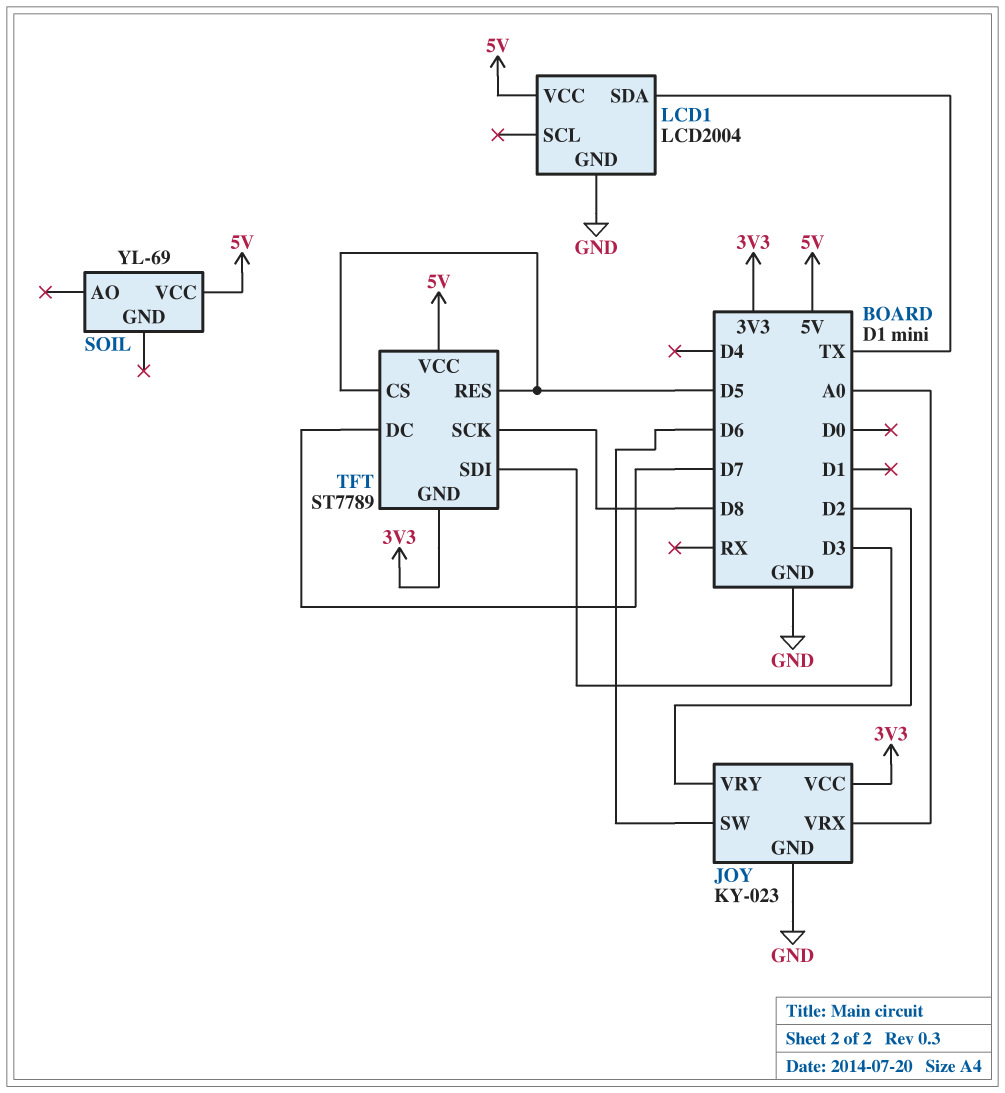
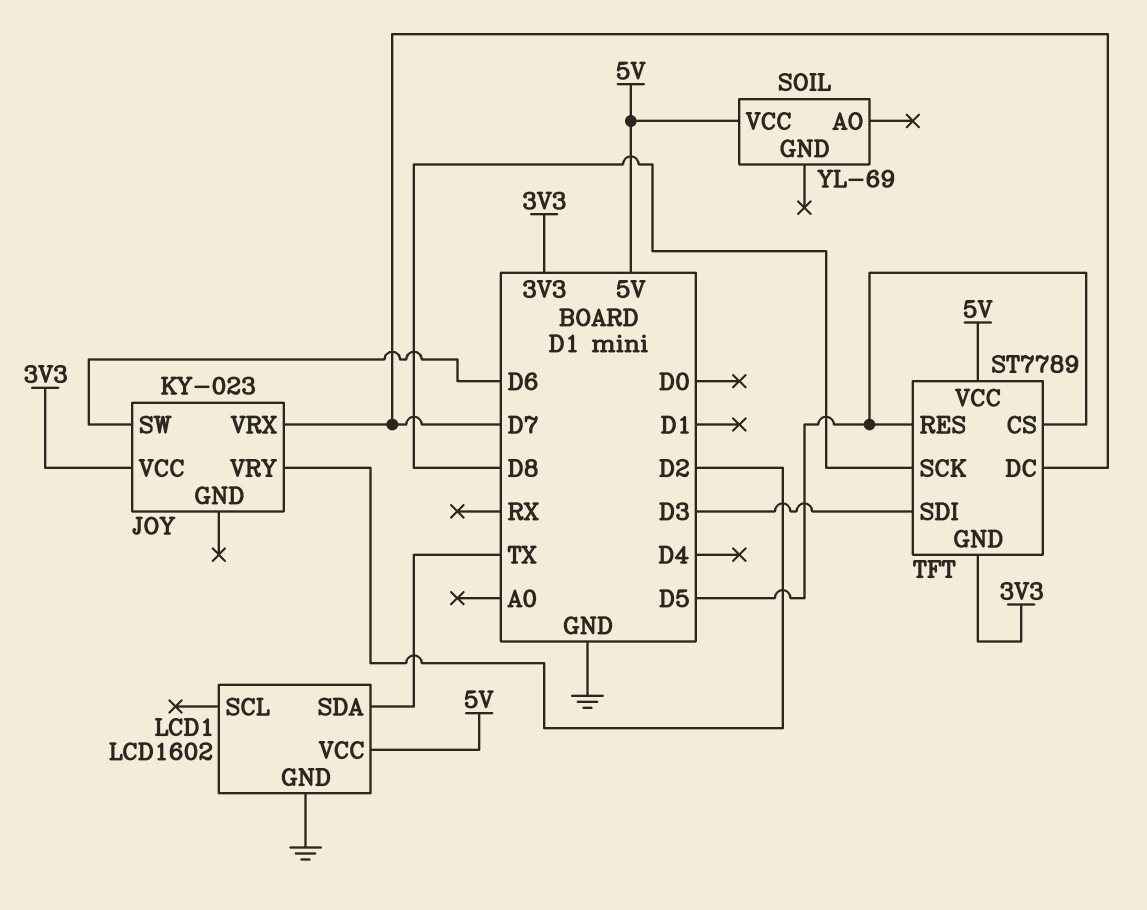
JOY pin GND: GND -> none
JOY pin VRX: A0 -> D7
LCD1: LCD2004 -> LCD1602

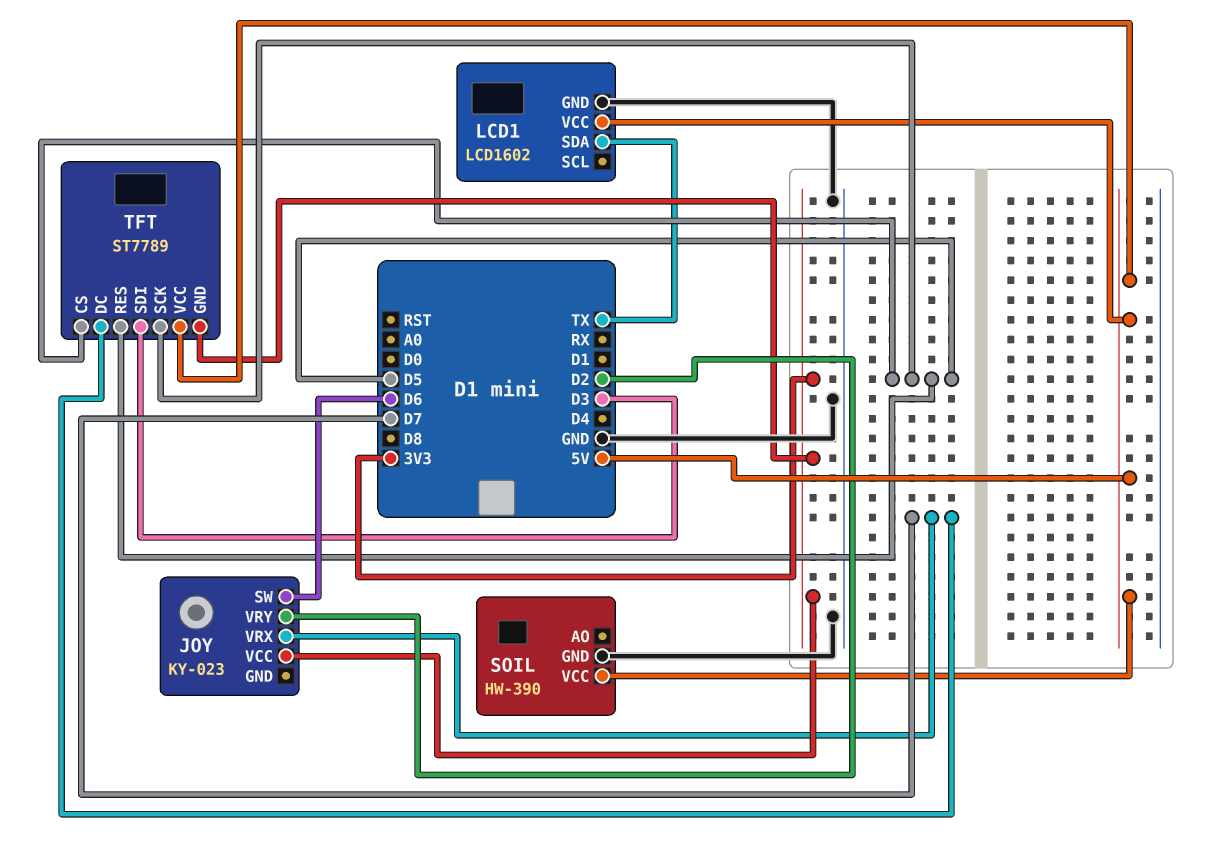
SOIL: YL-69 -> HW-390
SOIL pin GND: none -> GND
TFT pin SCK: D8 -> D5

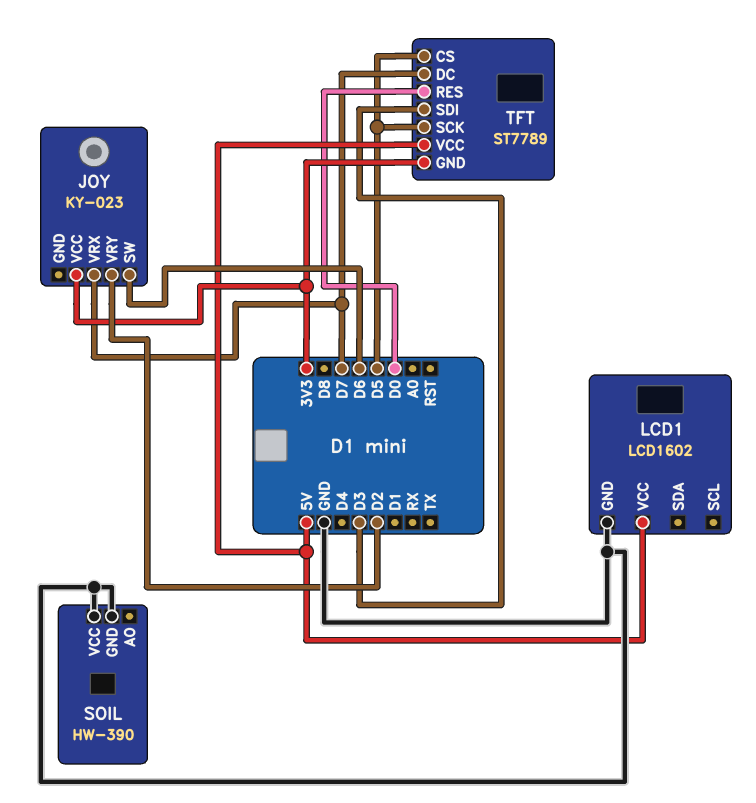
LCD1 pin SDA: TX -> none
SOIL pin VCC: 5V -> GND
TFT pin RES: D5 -> D0

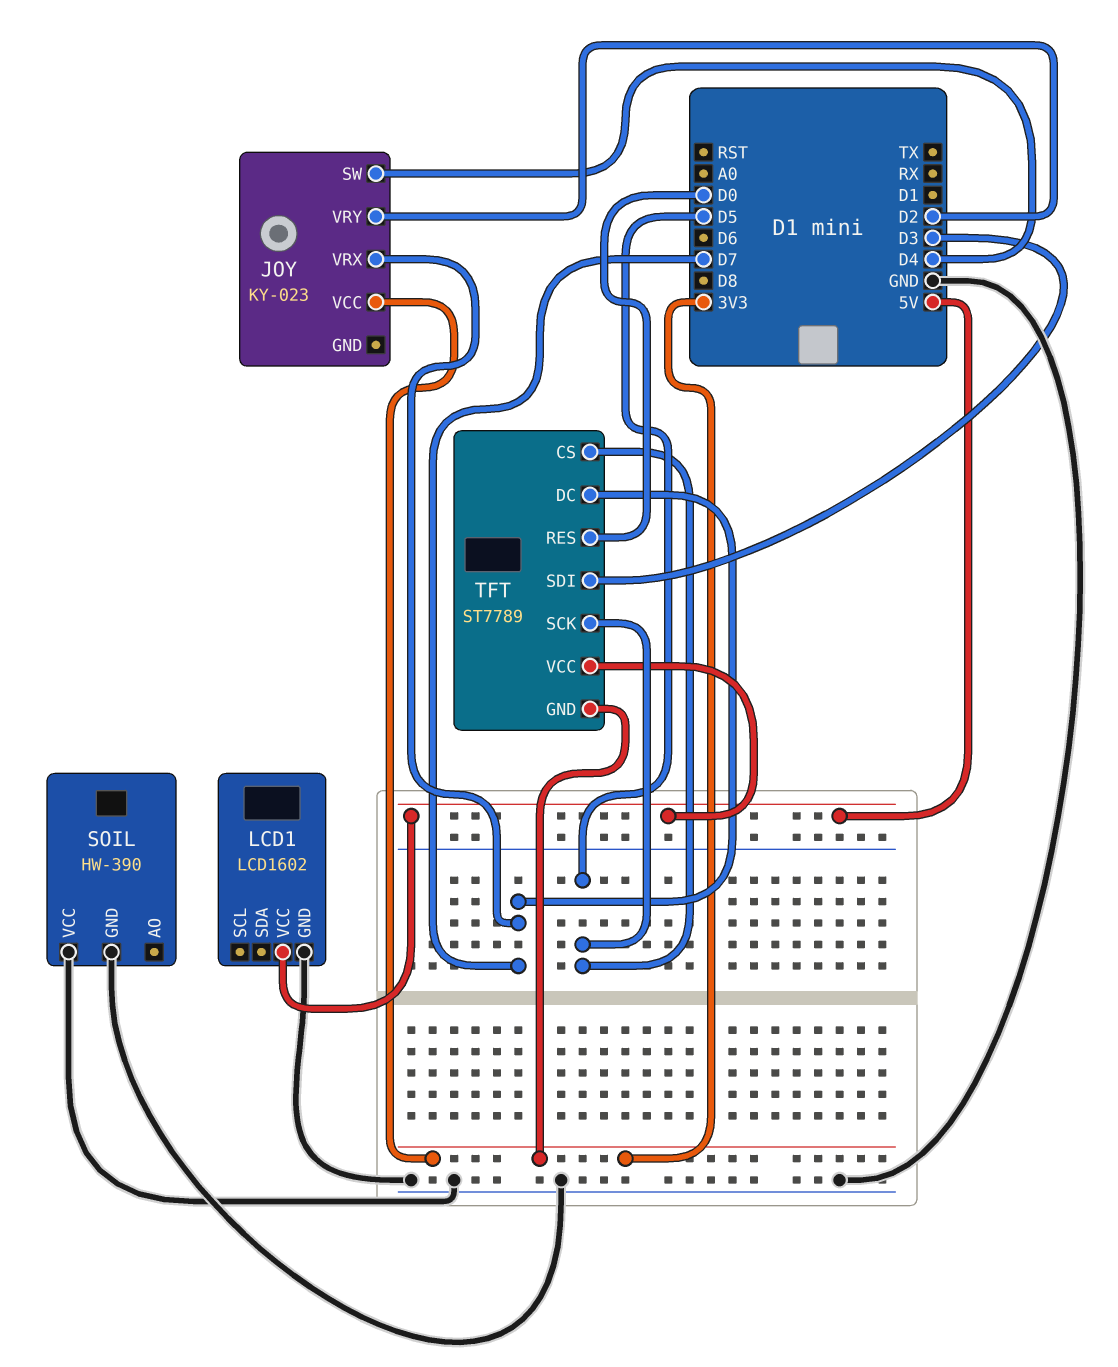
JOY pin SW: D6 -> D4

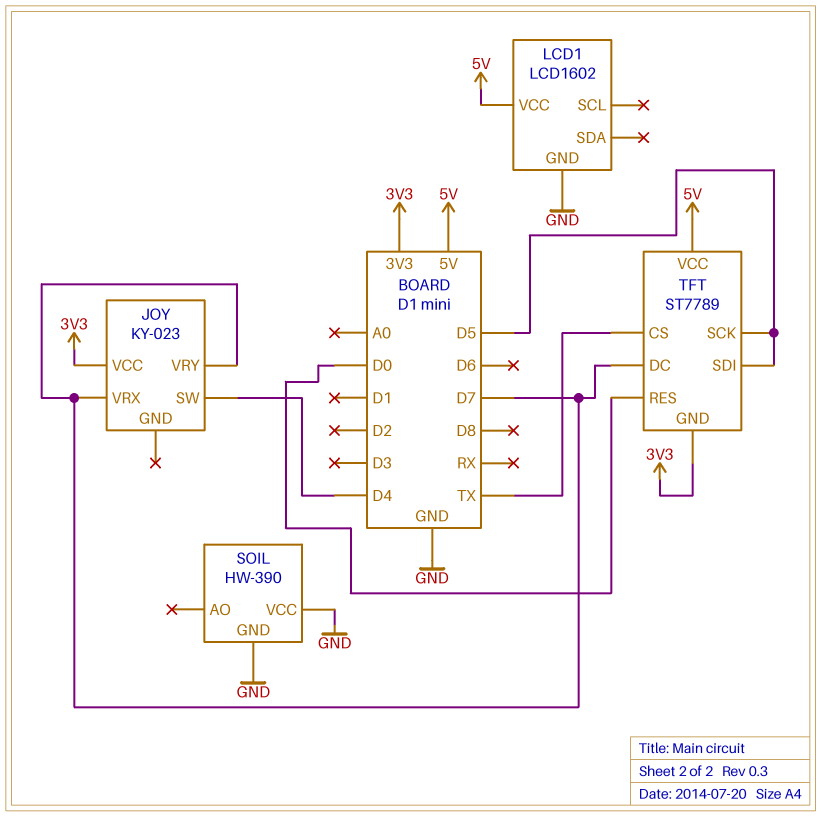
JOY pin VRY: D2 -> D7
TFT pin CS: D5 -> TX
TFT pin SDI: D3 -> D5

